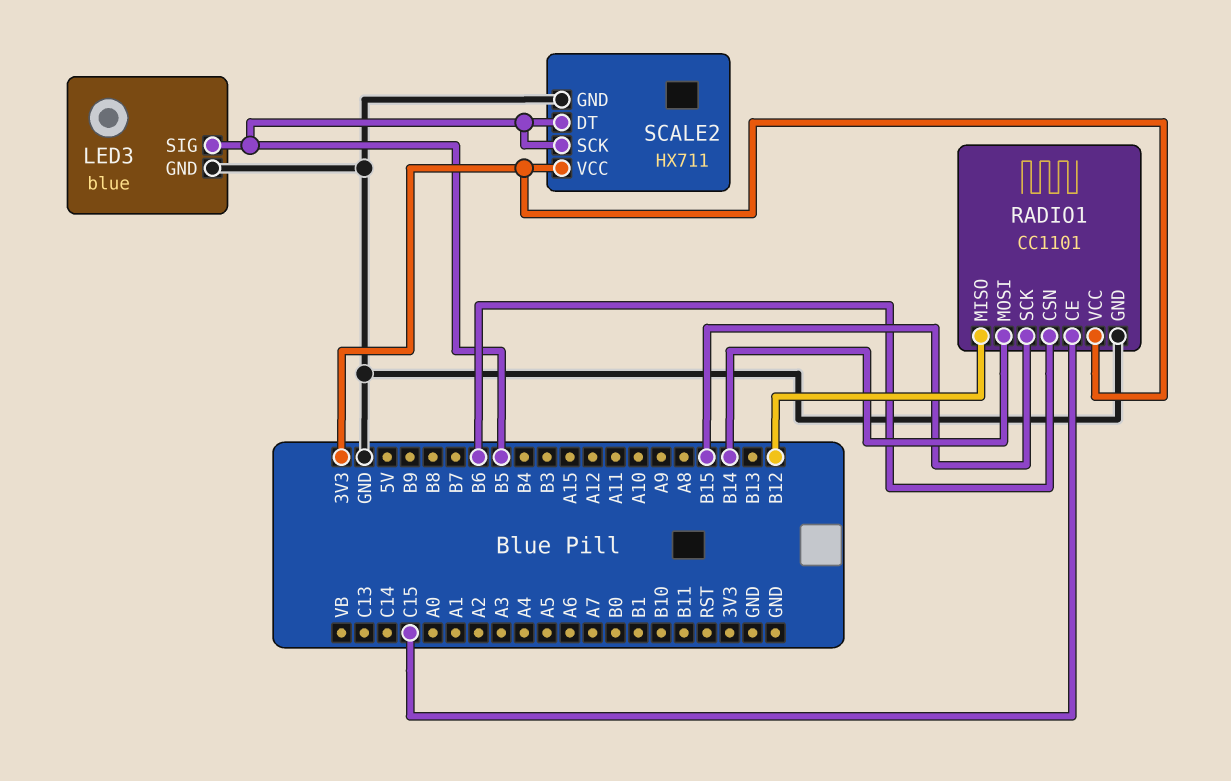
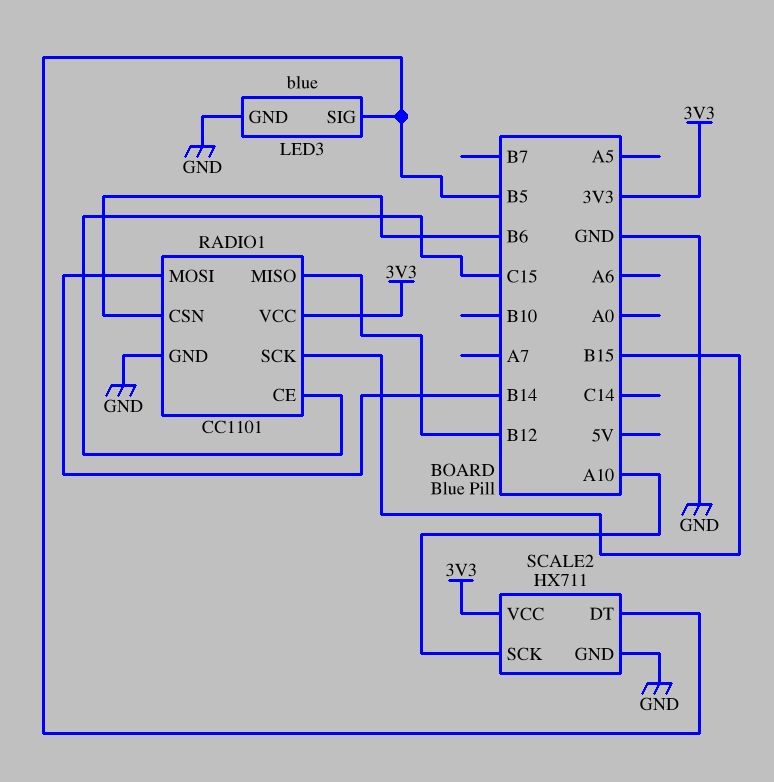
SCALE2 pin SCK: B5 -> A10

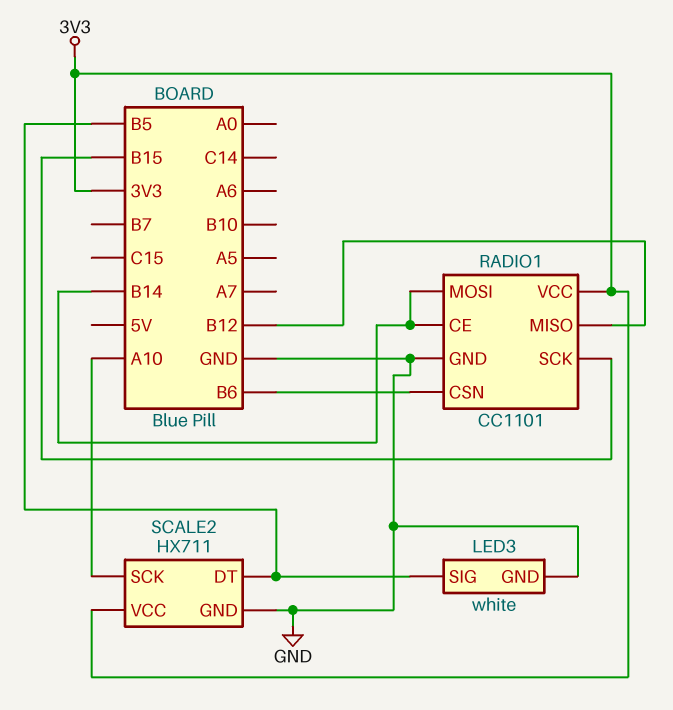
LED3: blue -> white
RADIO1 pin CE: C15 -> B14

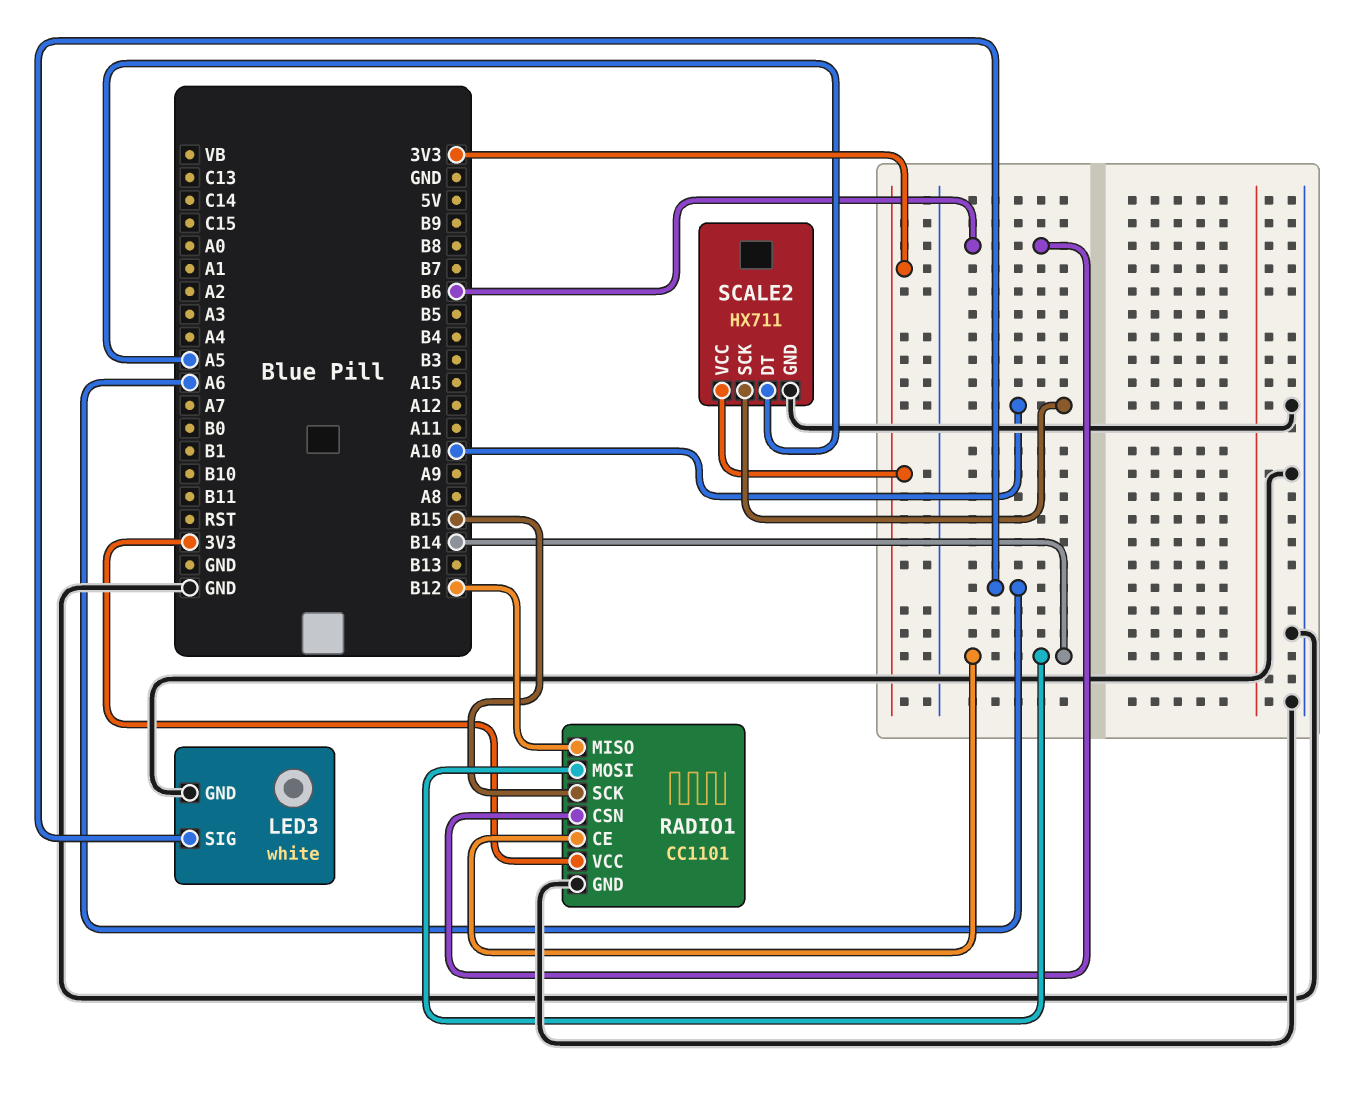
LED3 pin SIG: B5 -> A6
SCALE2 pin DT: B5 -> A5

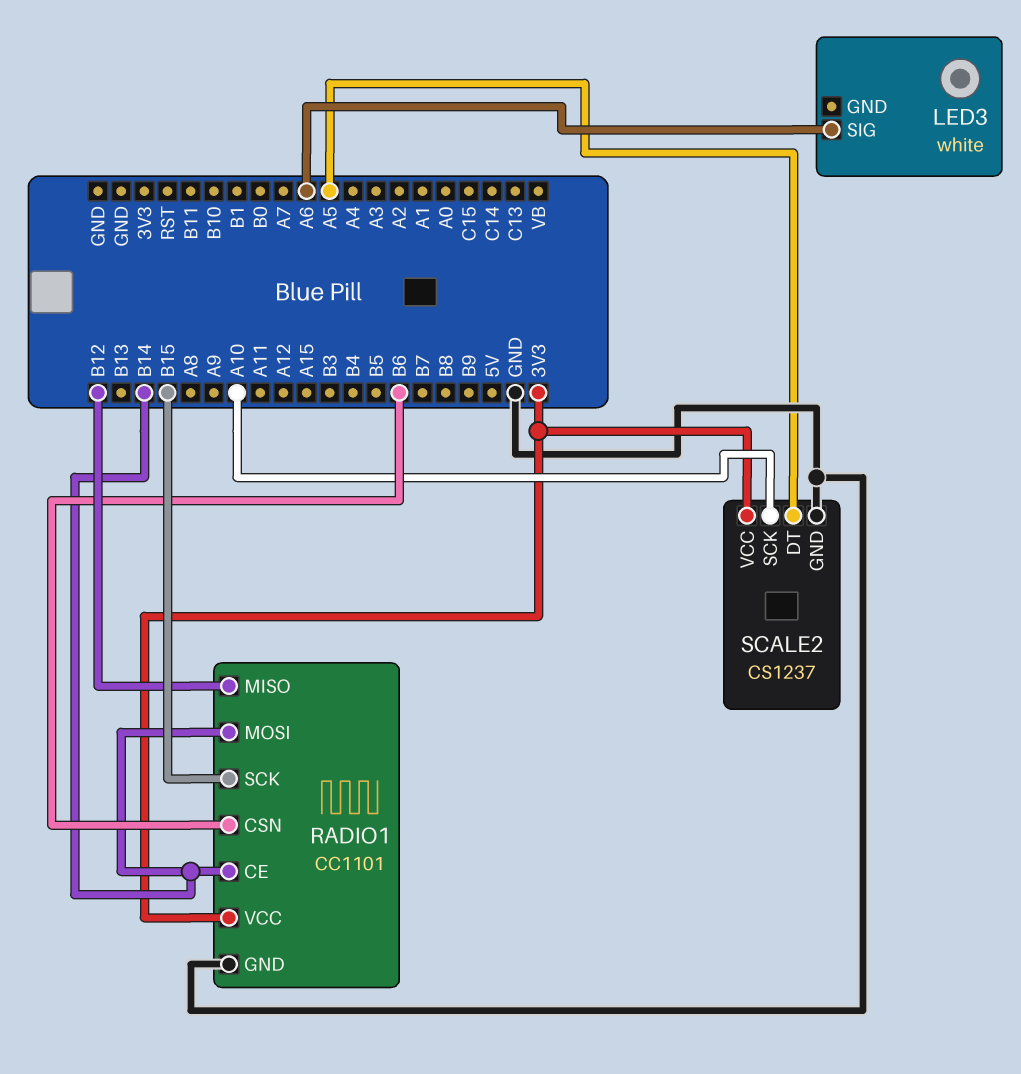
LED3 pin GND: GND -> none
SCALE2: HX711 -> CS1237

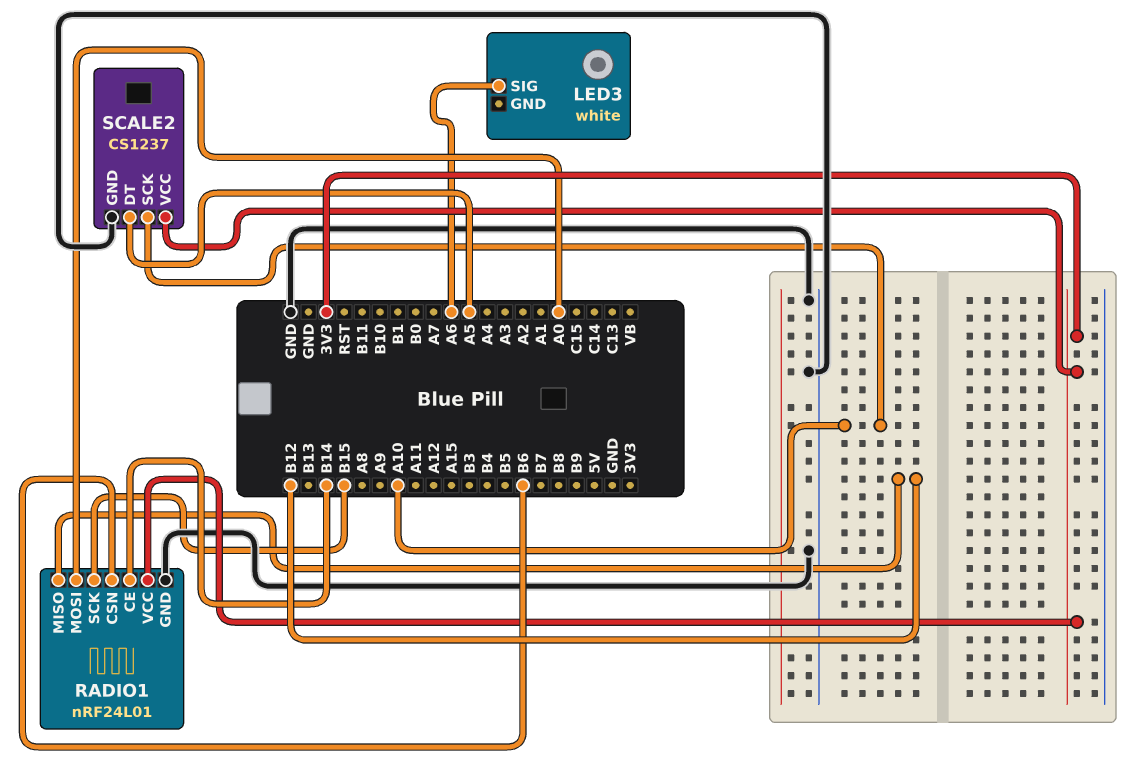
RADIO1: CC1101 -> nRF24L01
RADIO1 pin MOSI: B14 -> A0

